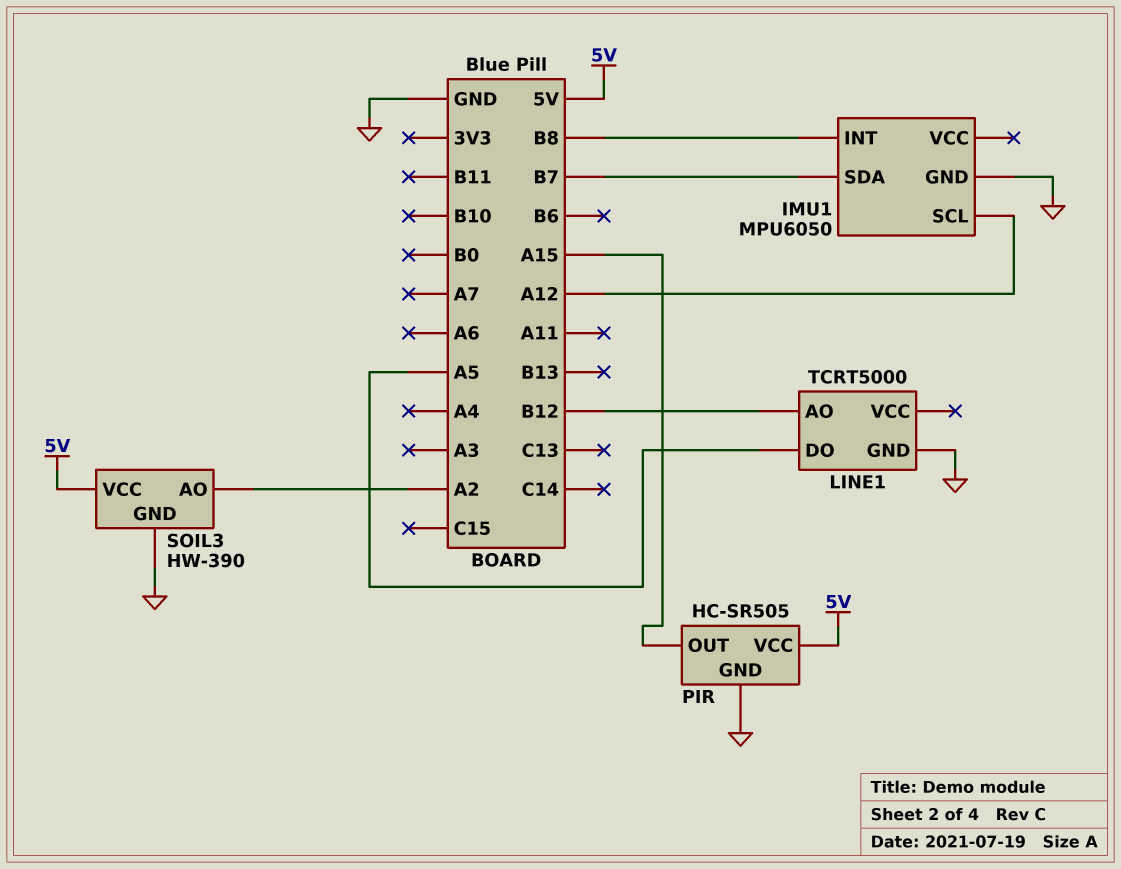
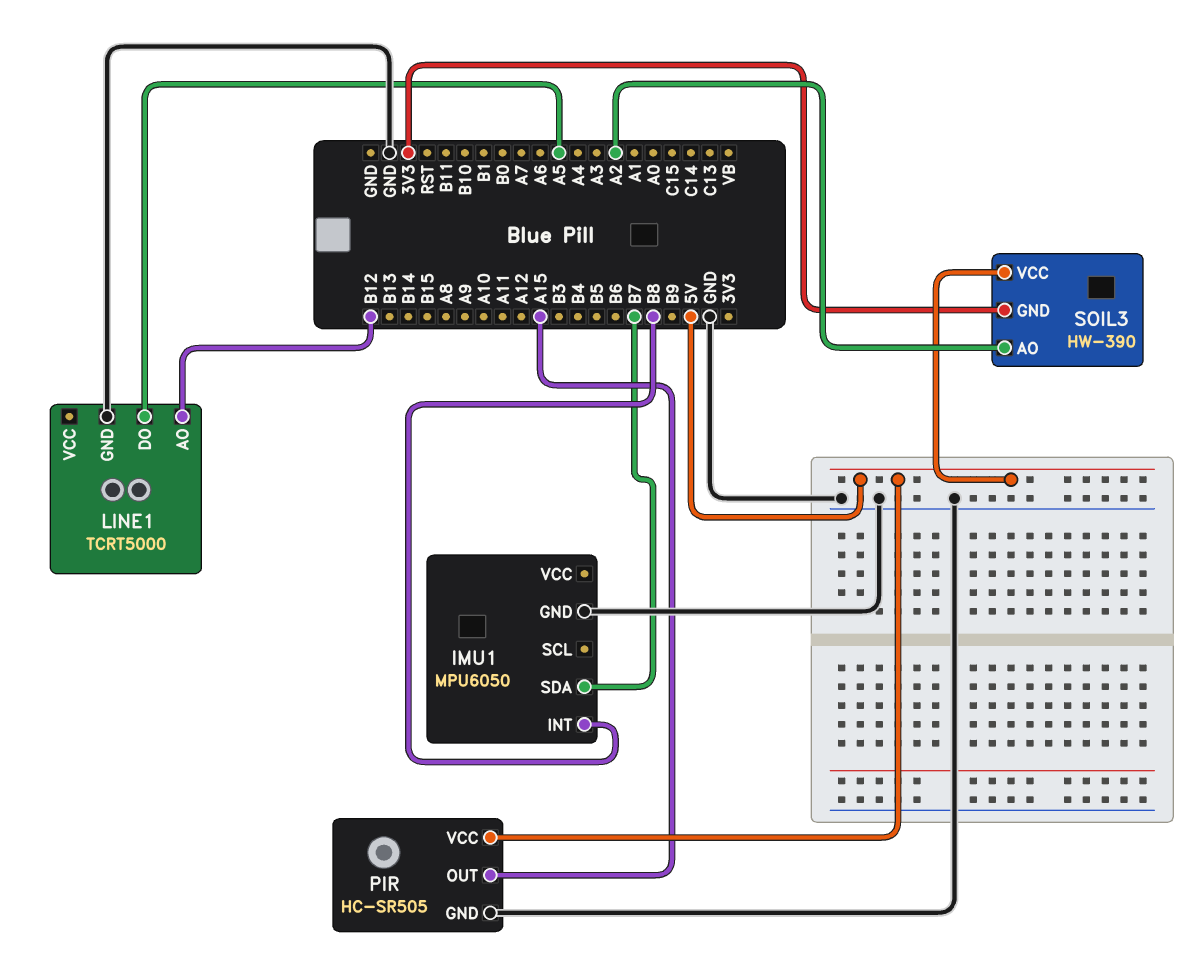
IMU1 pin SCL: A12 -> none
SOIL3 pin GND: GND -> 3V3

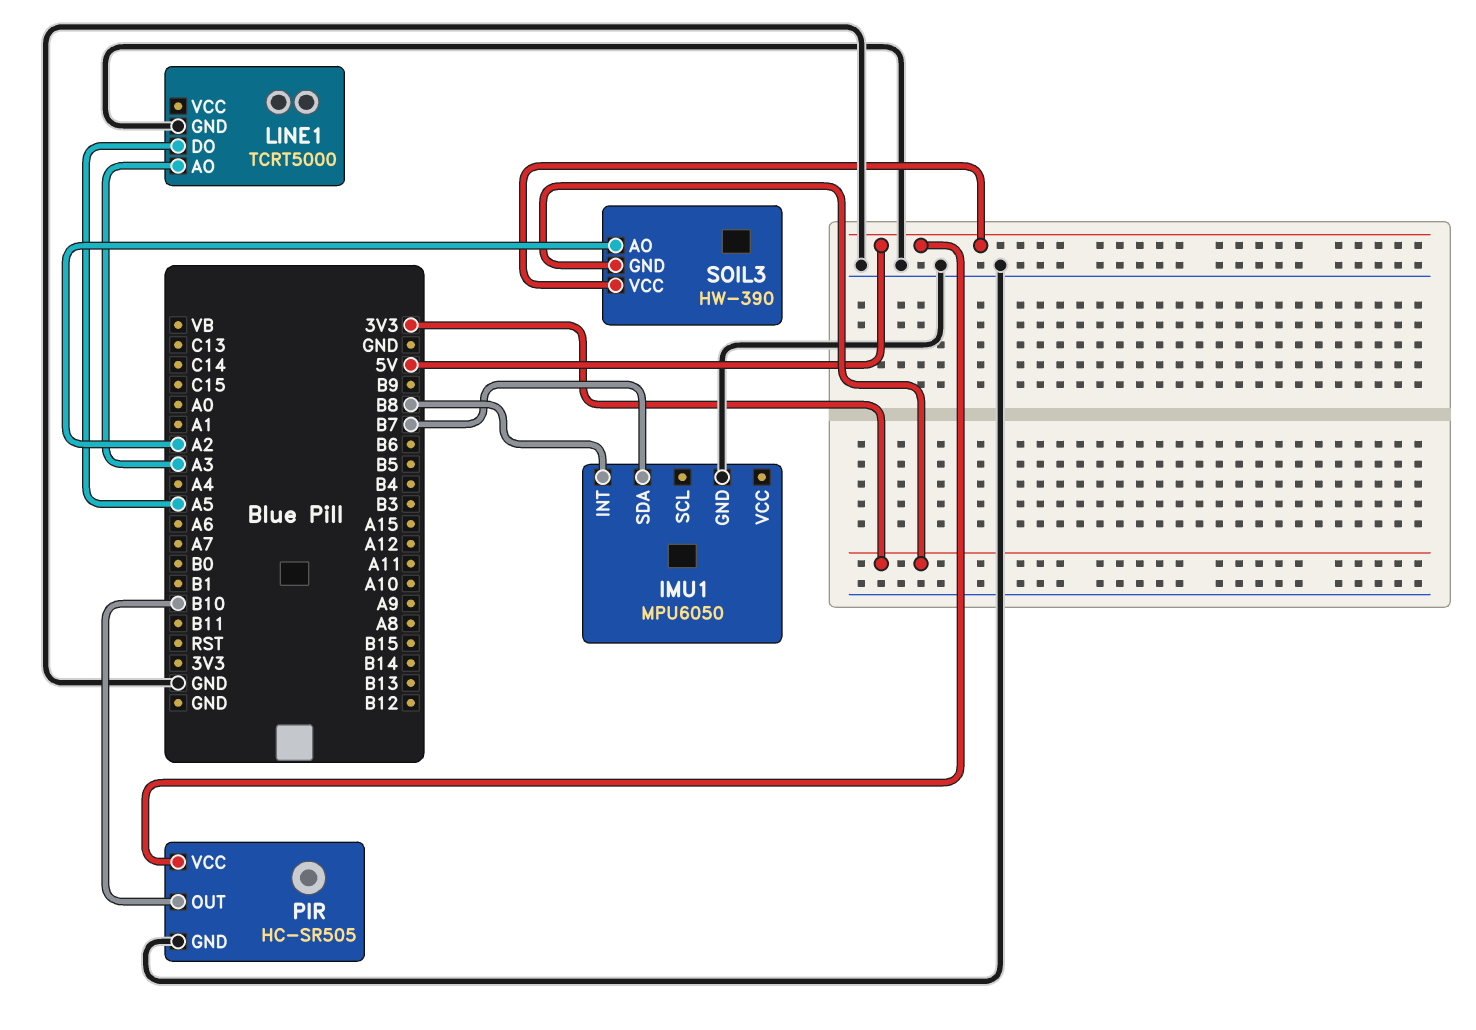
LINE1 pin AO: B12 -> A3
PIR pin OUT: A15 -> B10

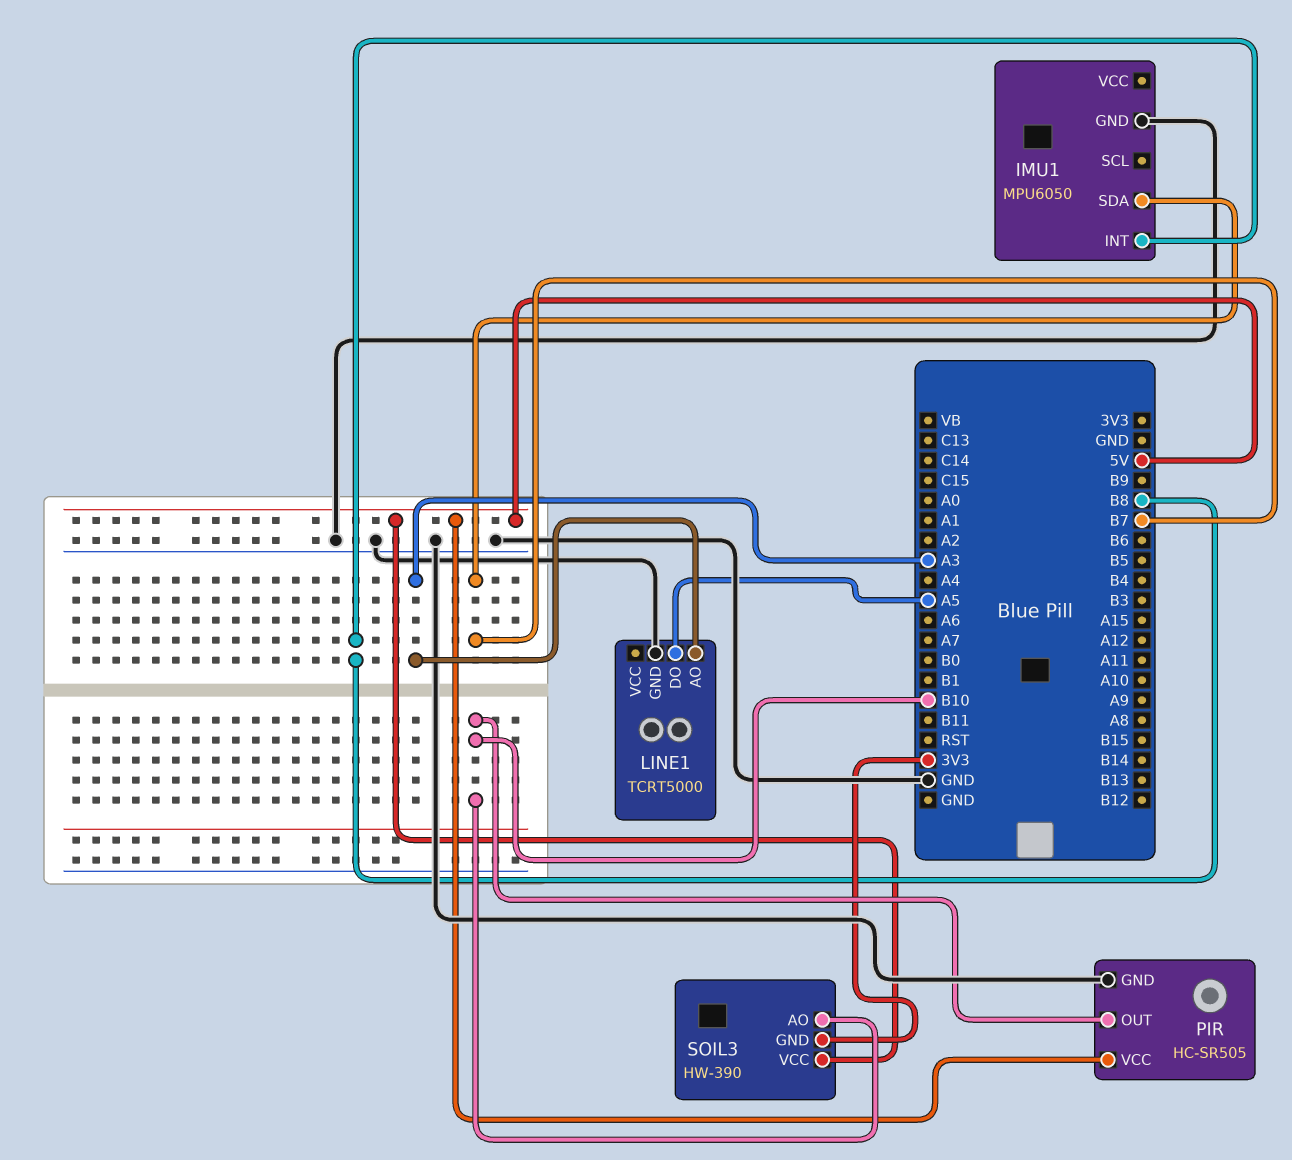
SOIL3 pin AO: A2 -> B10

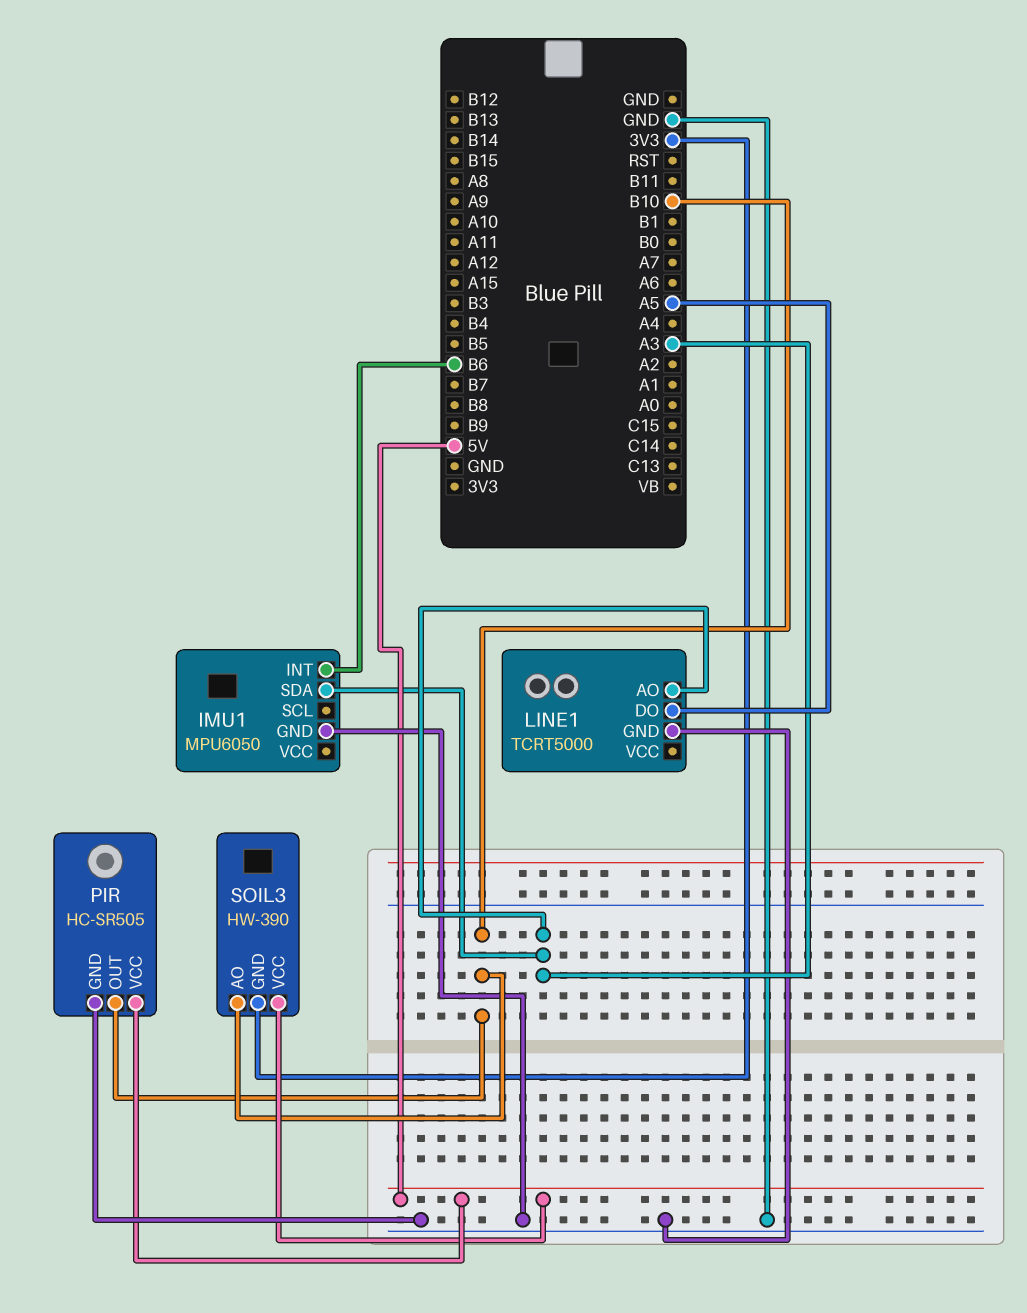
IMU1 pin INT: B8 -> B6
IMU1 pin SDA: B7 -> A3

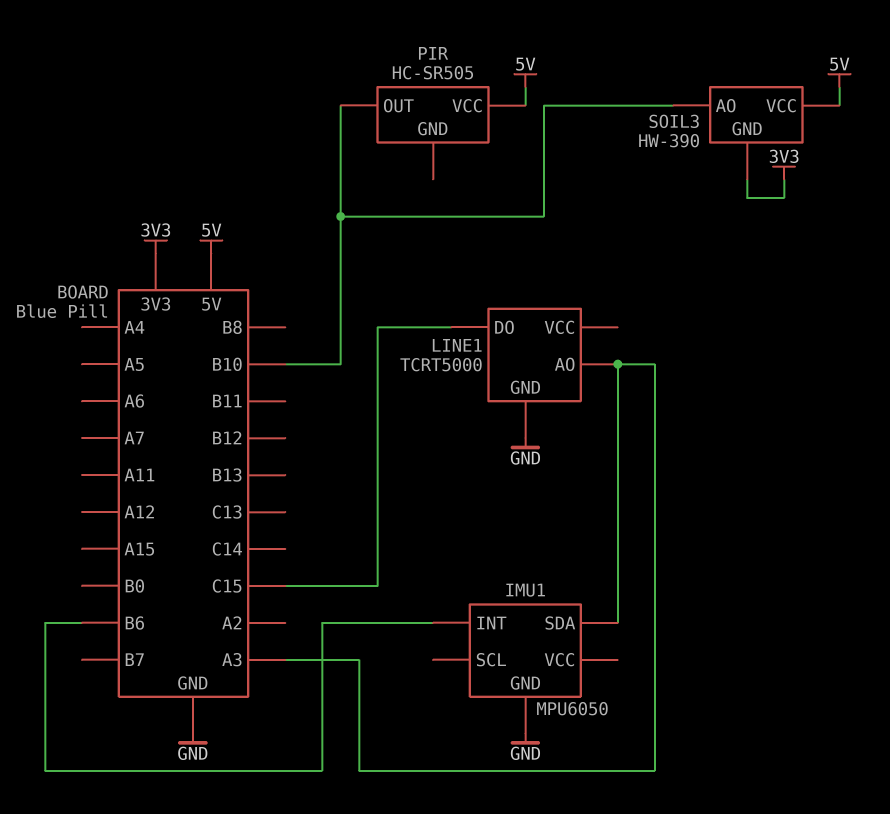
LINE1 pin DO: A5 -> C15
PIR pin GND: GND -> none

